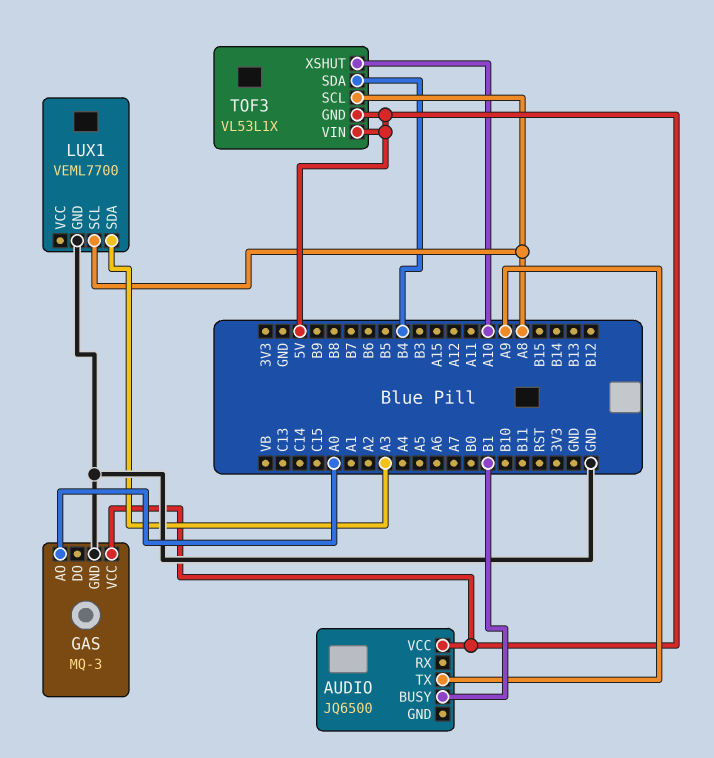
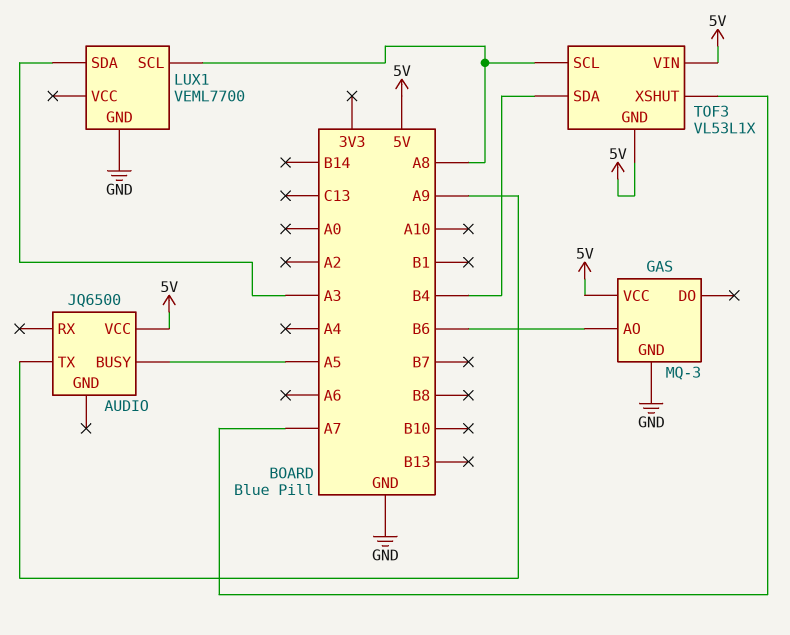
AUDIO pin BUSY: B1 -> A5
GAS pin AO: A0 -> B6
TOF3 pin XSHUT: A10 -> A7

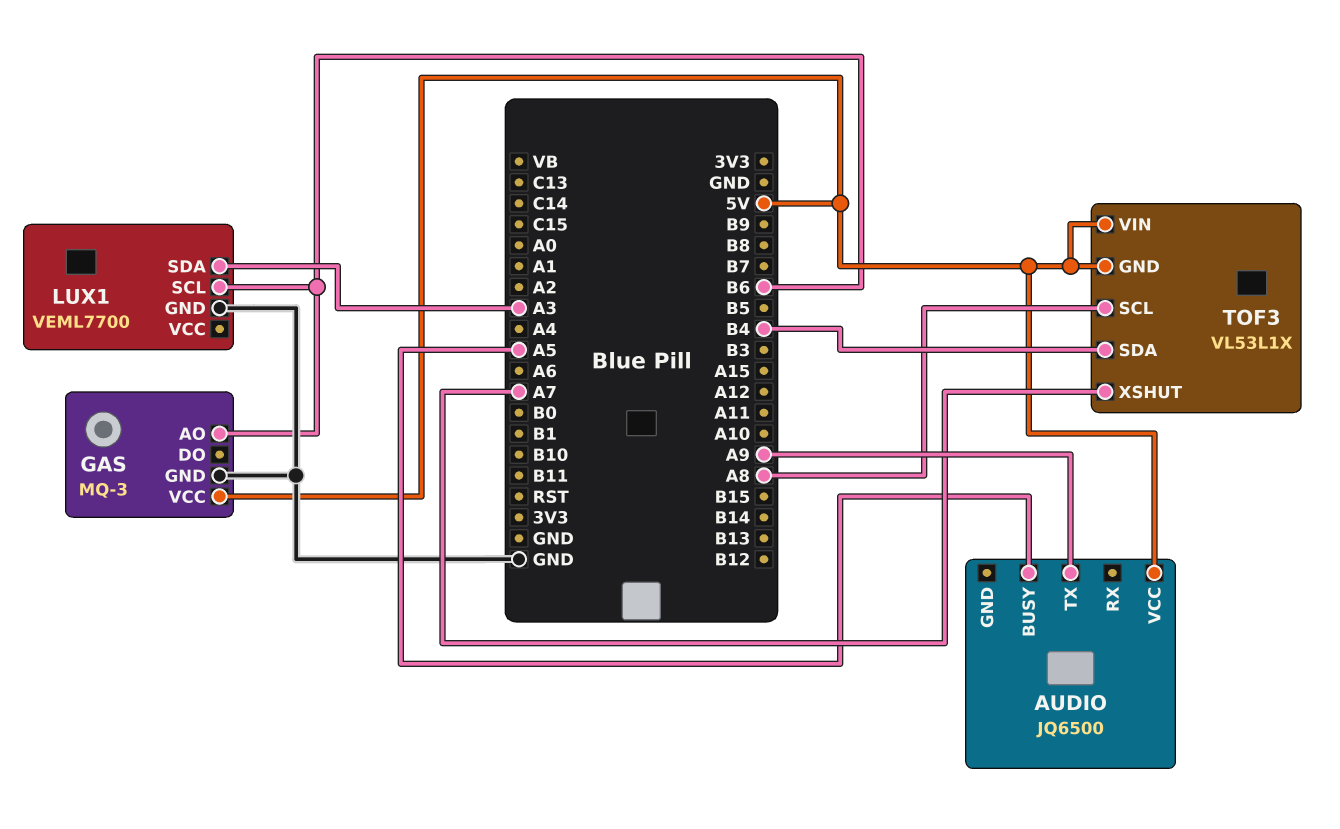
LUX1 pin SCL: A8 -> B6

